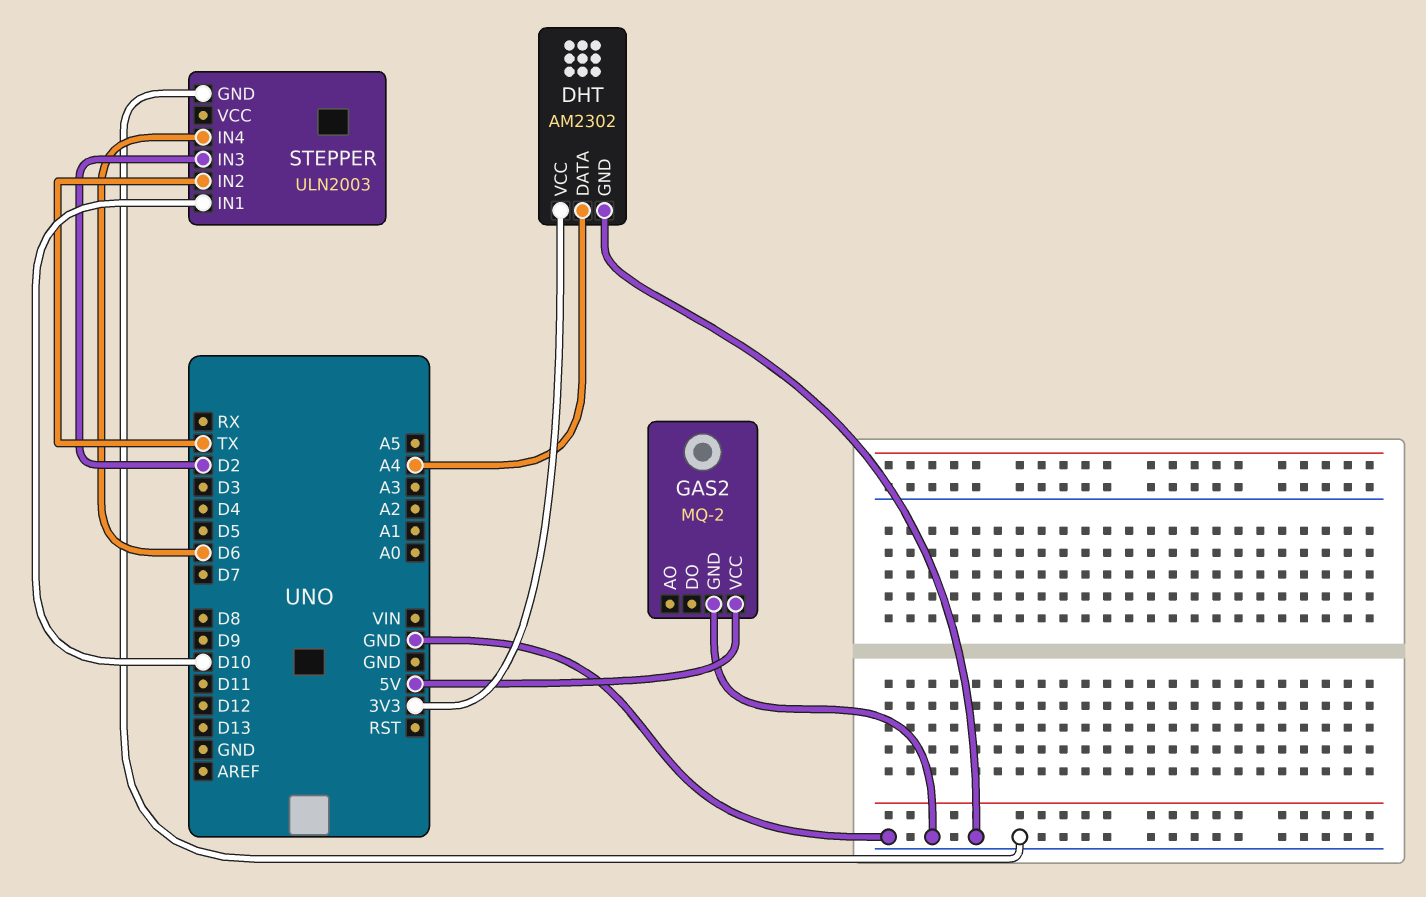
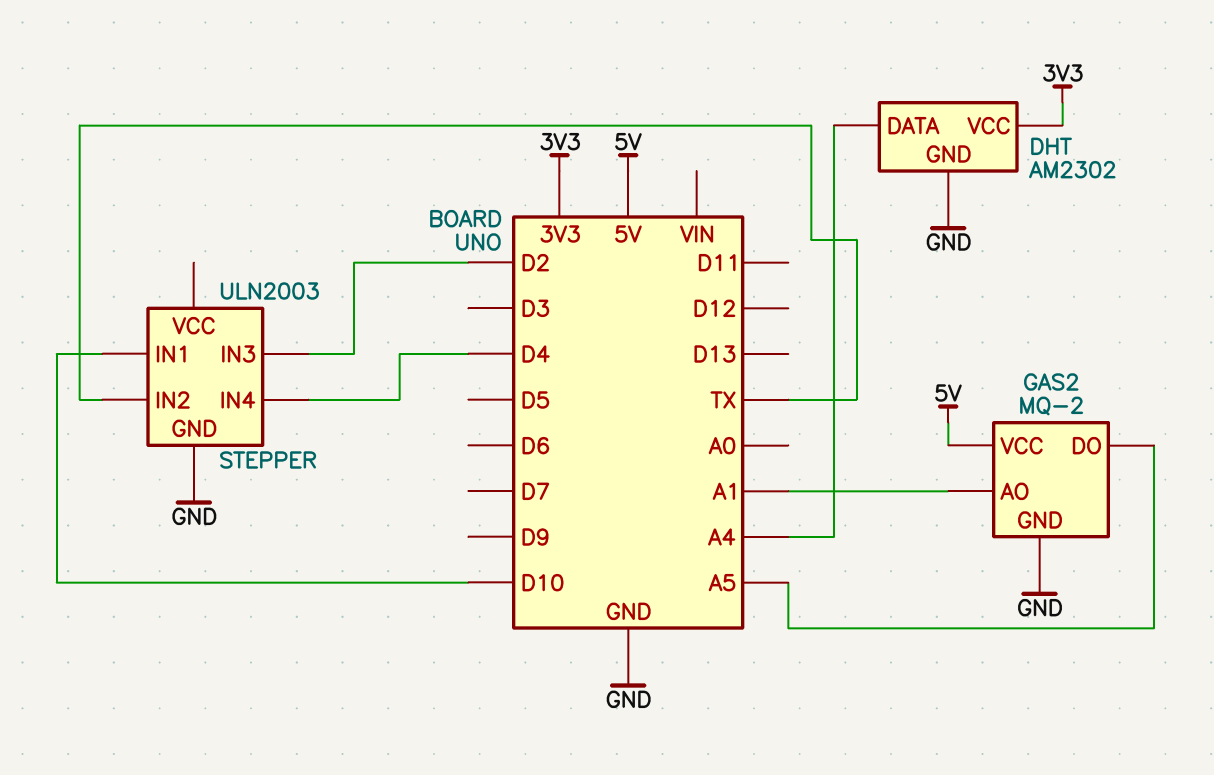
GAS2 pin AO: none -> A1
GAS2 pin DO: none -> A5
STEPPER pin IN4: D6 -> D4

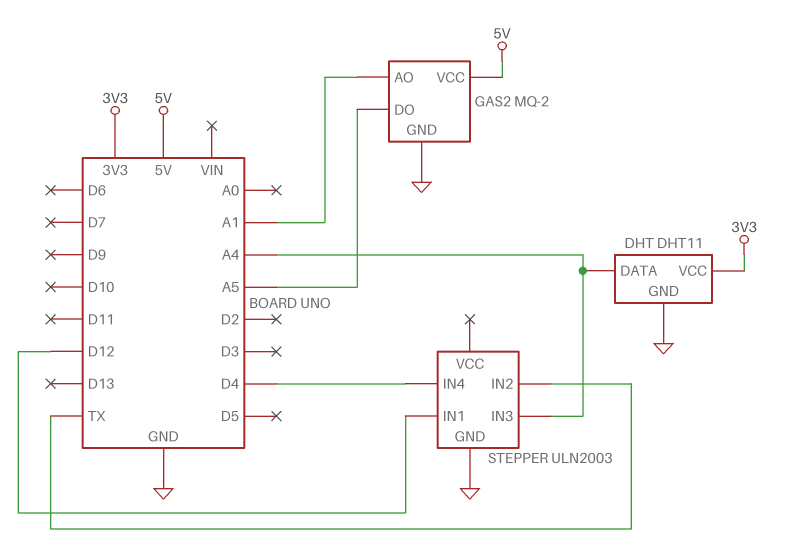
DHT: AM2302 -> DHT11
STEPPER pin IN1: D10 -> D12
STEPPER pin IN3: D2 -> A4

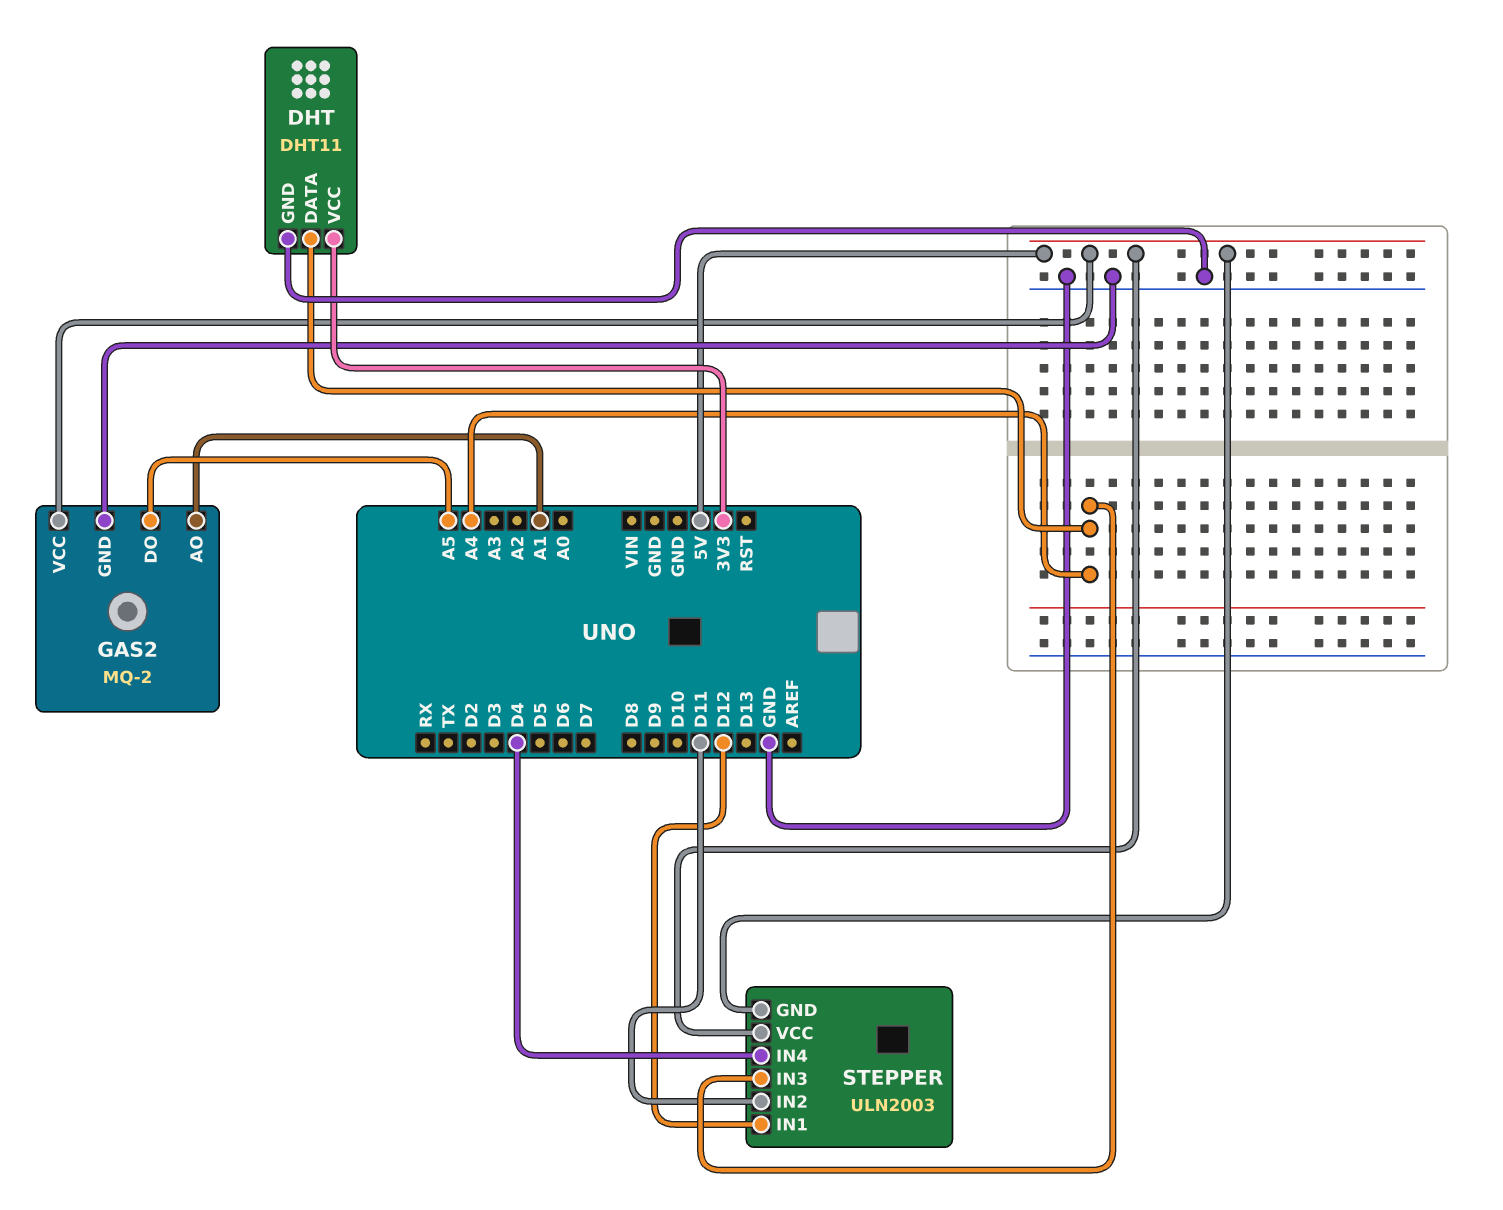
STEPPER pin GND: GND -> 5V
STEPPER pin IN2: TX -> D11
STEPPER pin VCC: none -> 5V

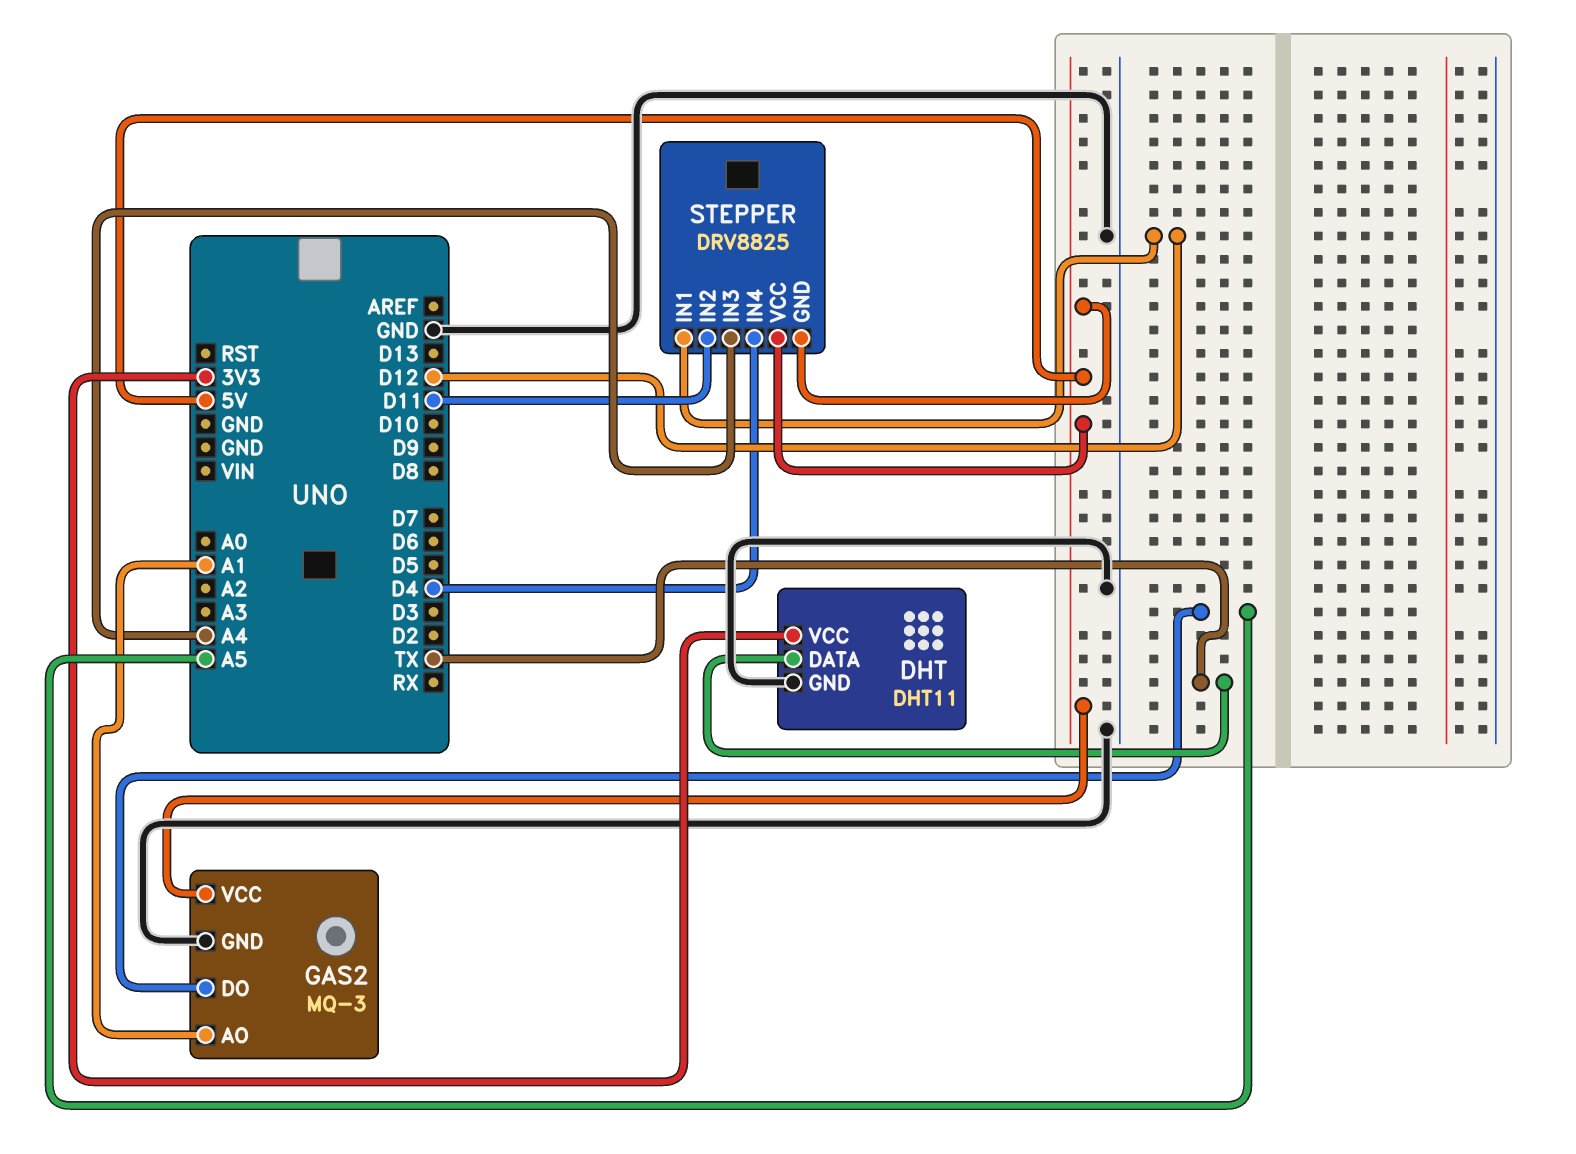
DHT pin DATA: A4 -> TX
GAS2: MQ-2 -> MQ-3
STEPPER: ULN2003 -> DRV8825

